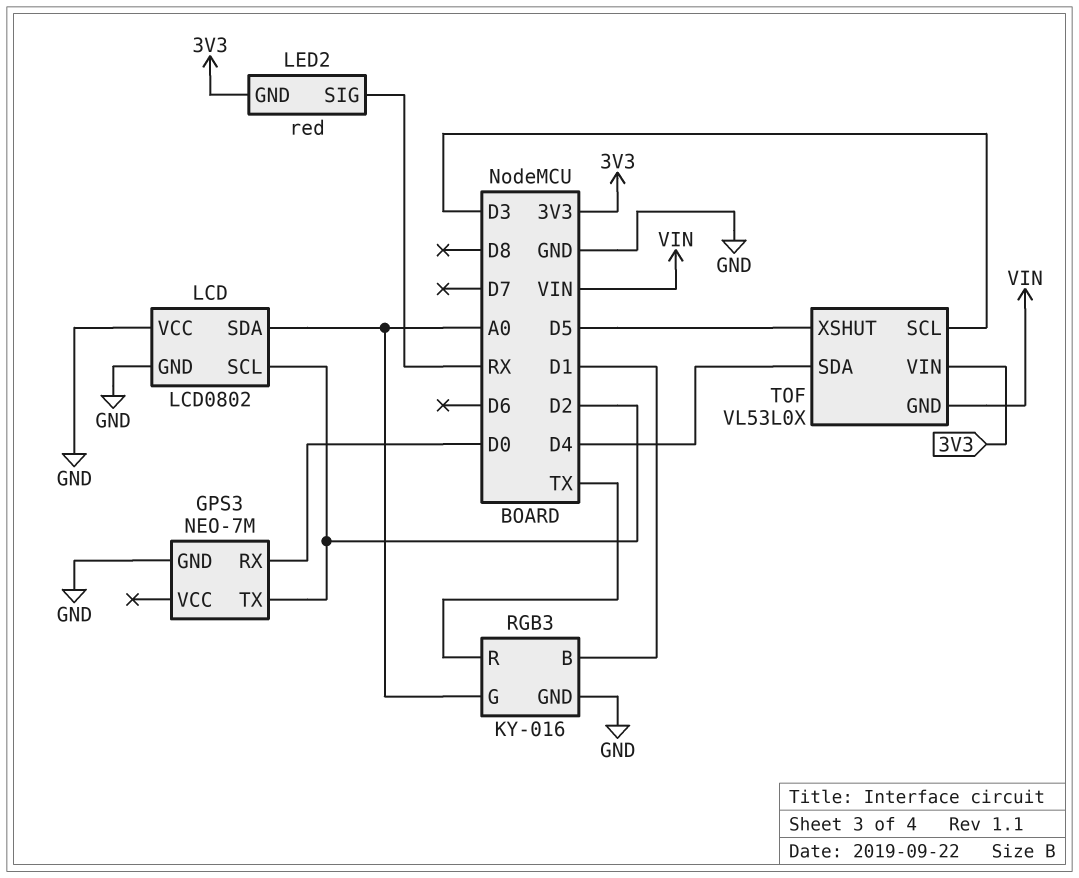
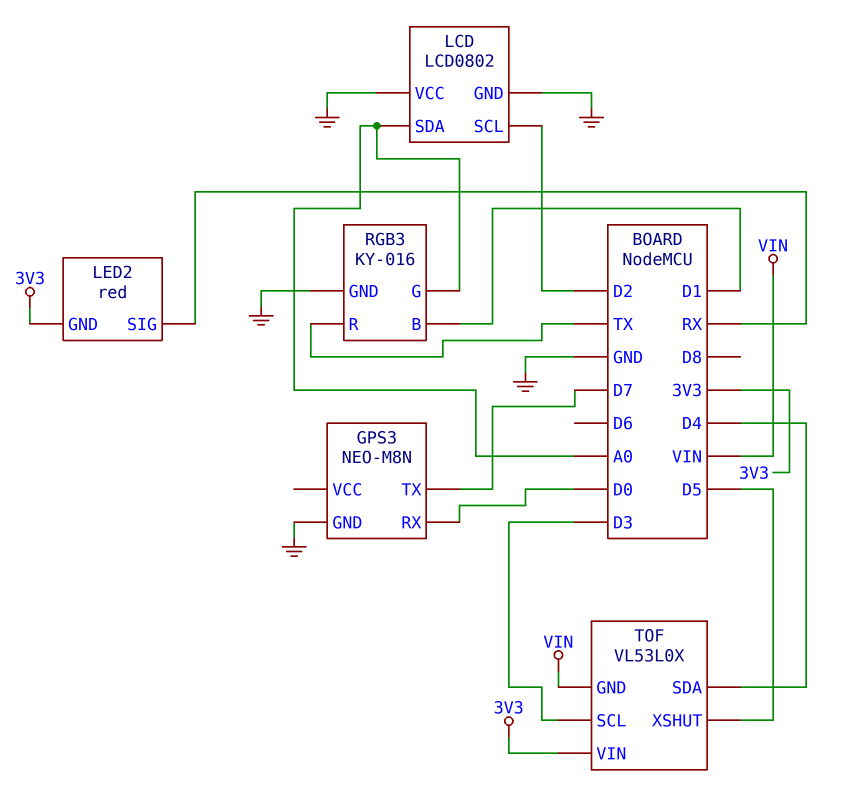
GPS3: NEO-7M -> NEO-M8N
GPS3 pin TX: D2 -> D7

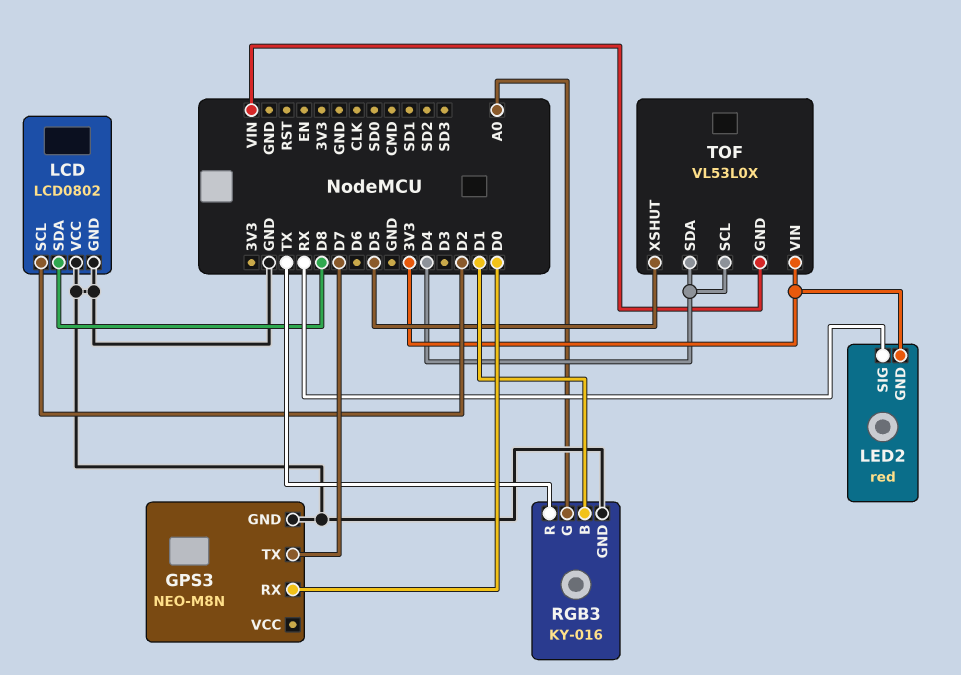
LCD pin SDA: A0 -> D8
TOF pin SCL: D3 -> D4

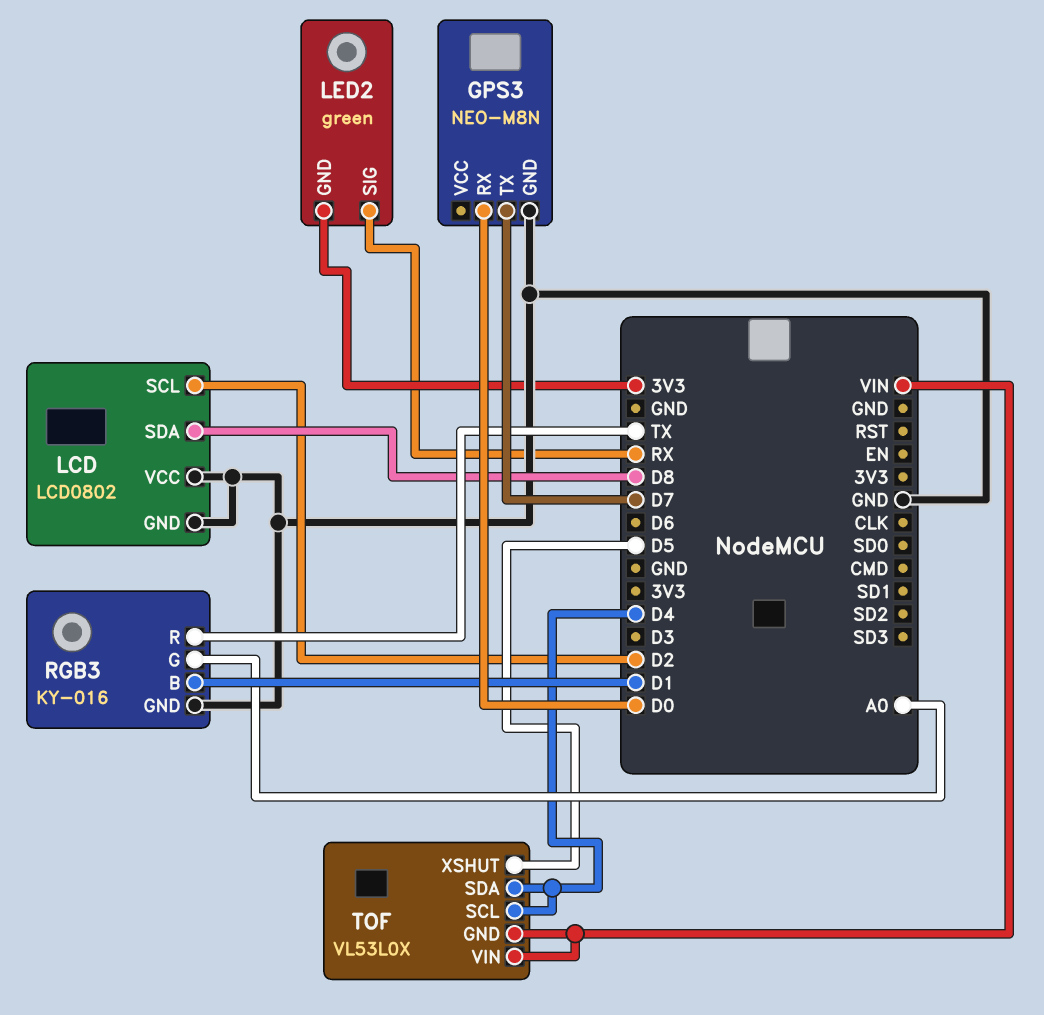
LED2: red -> green
TOF pin VIN: 3V3 -> VIN

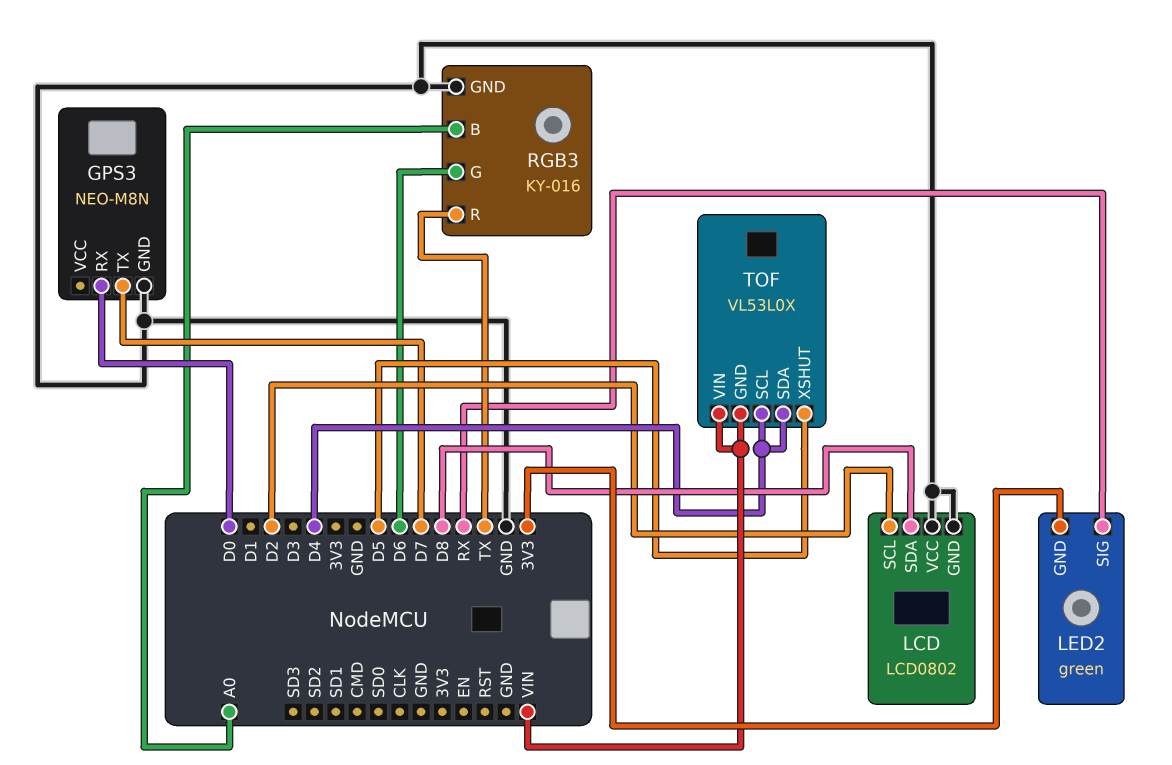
RGB3 pin B: D1 -> A0
RGB3 pin G: A0 -> D6

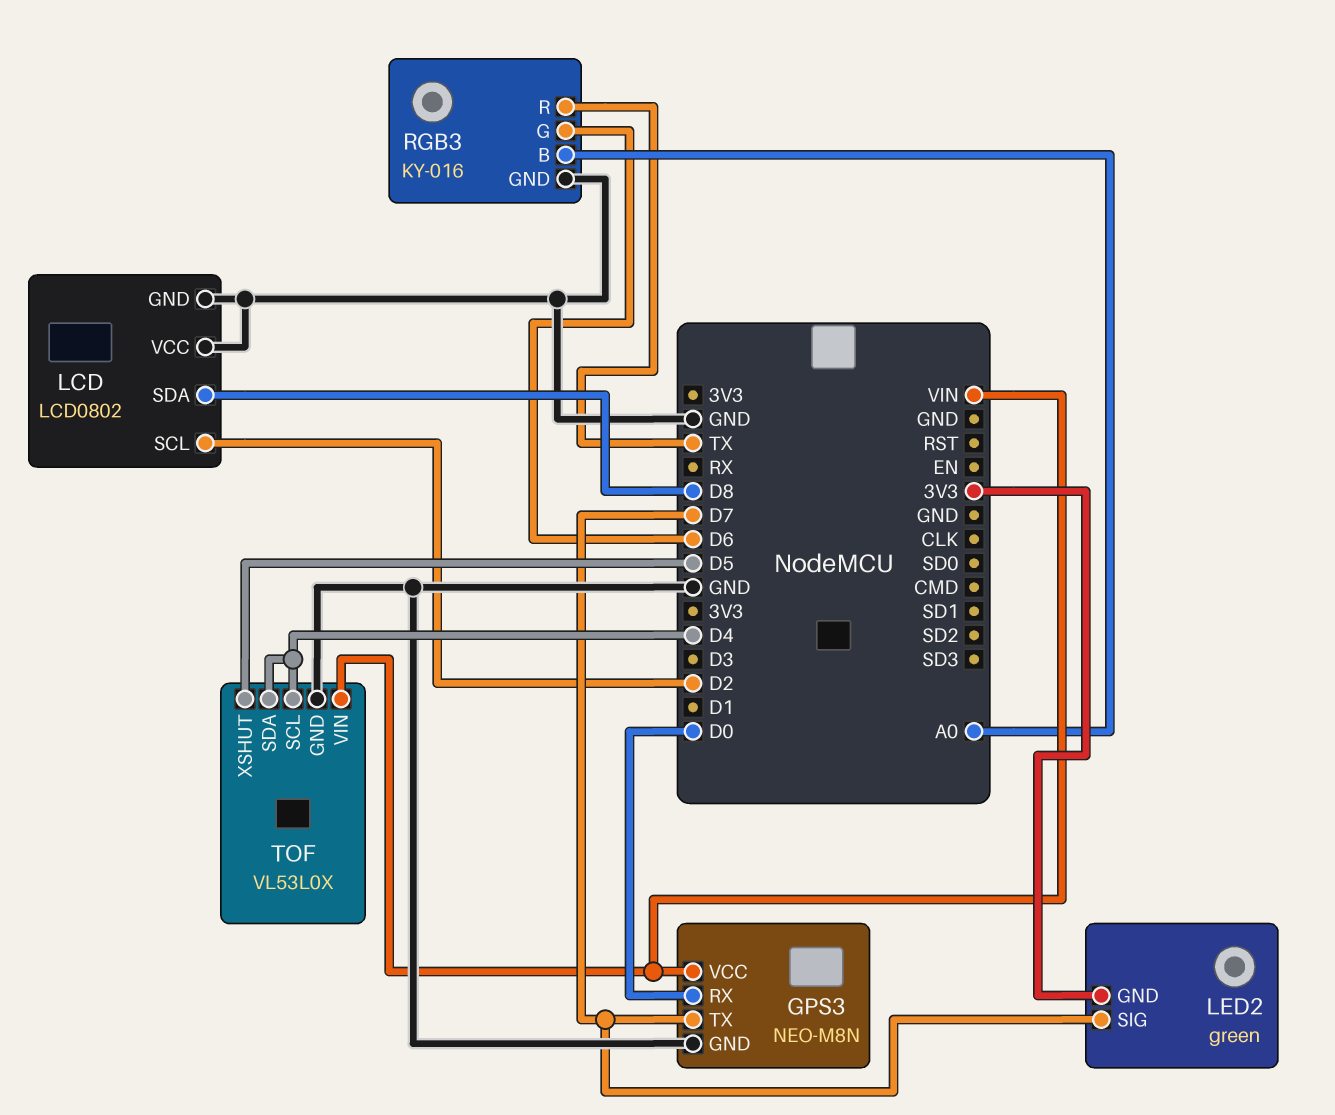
GPS3 pin VCC: none -> VIN
LED2 pin SIG: RX -> D7
TOF pin GND: VIN -> GND

